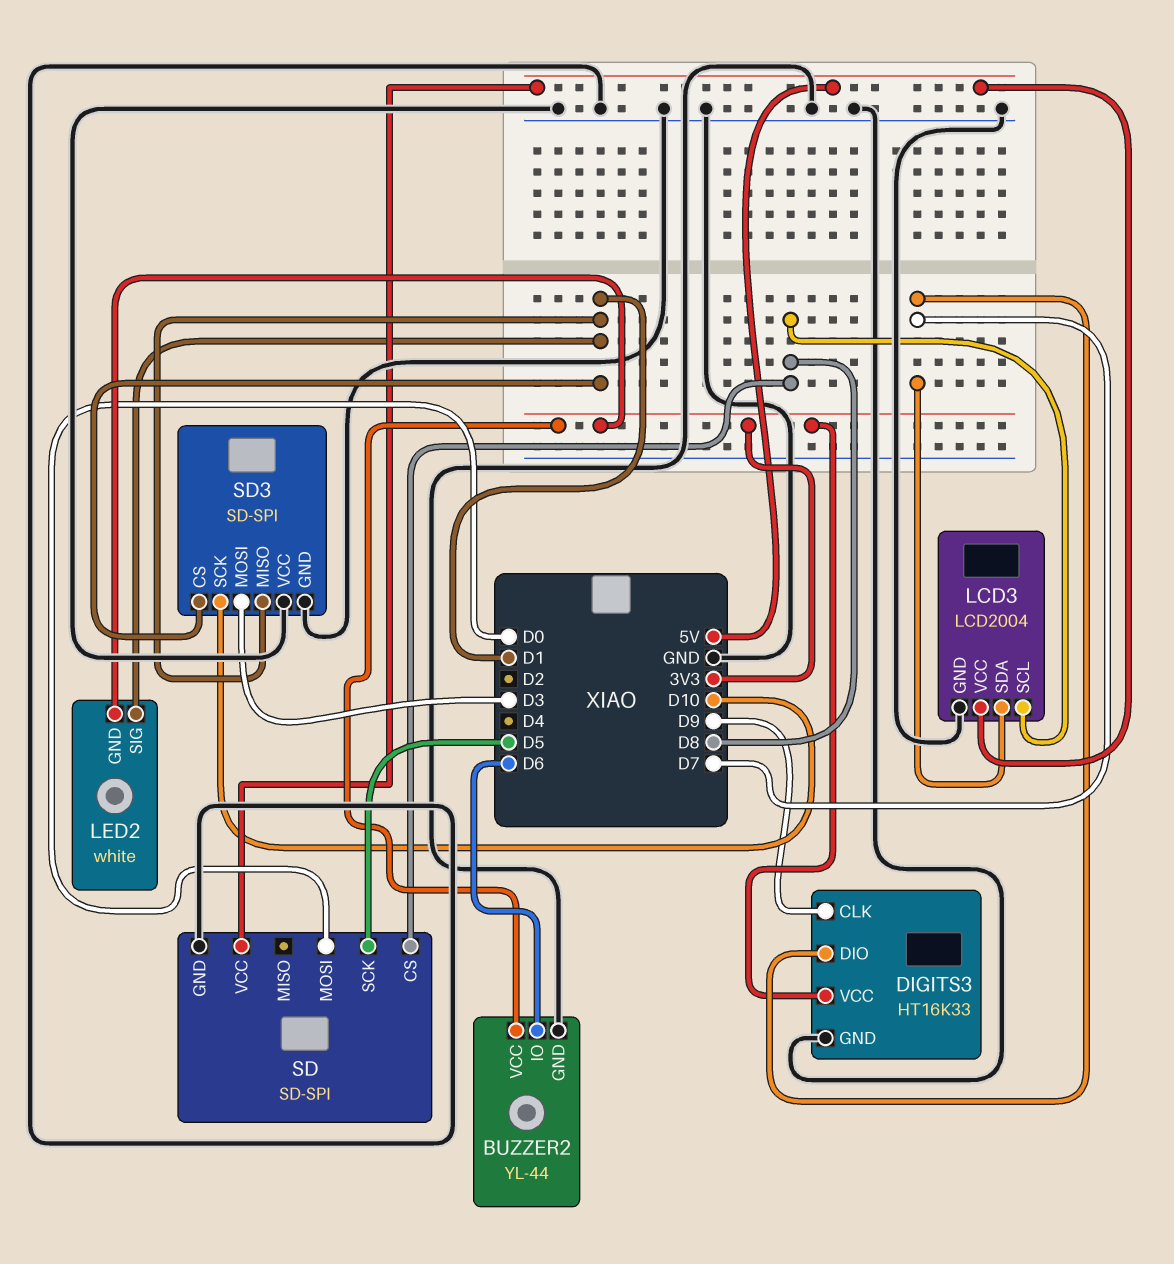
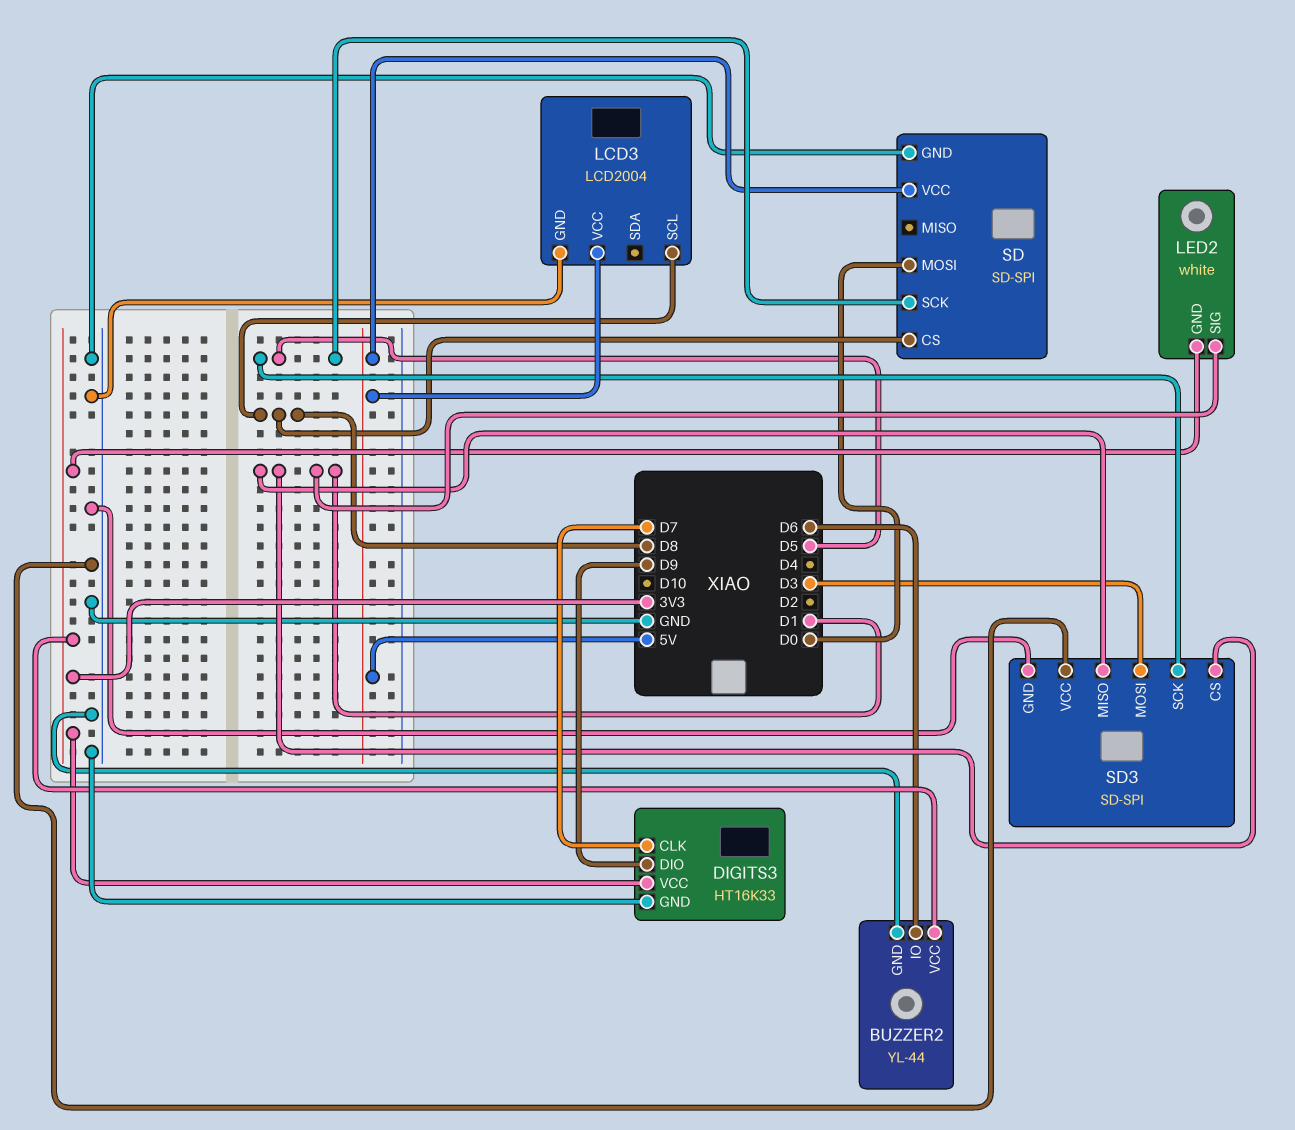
DIGITS3 pin CLK: D9 -> D7
DIGITS3 pin DIO: D7 -> D9
LCD3 pin SDA: D7 -> none
SD3 pin SCK: D10 -> D5

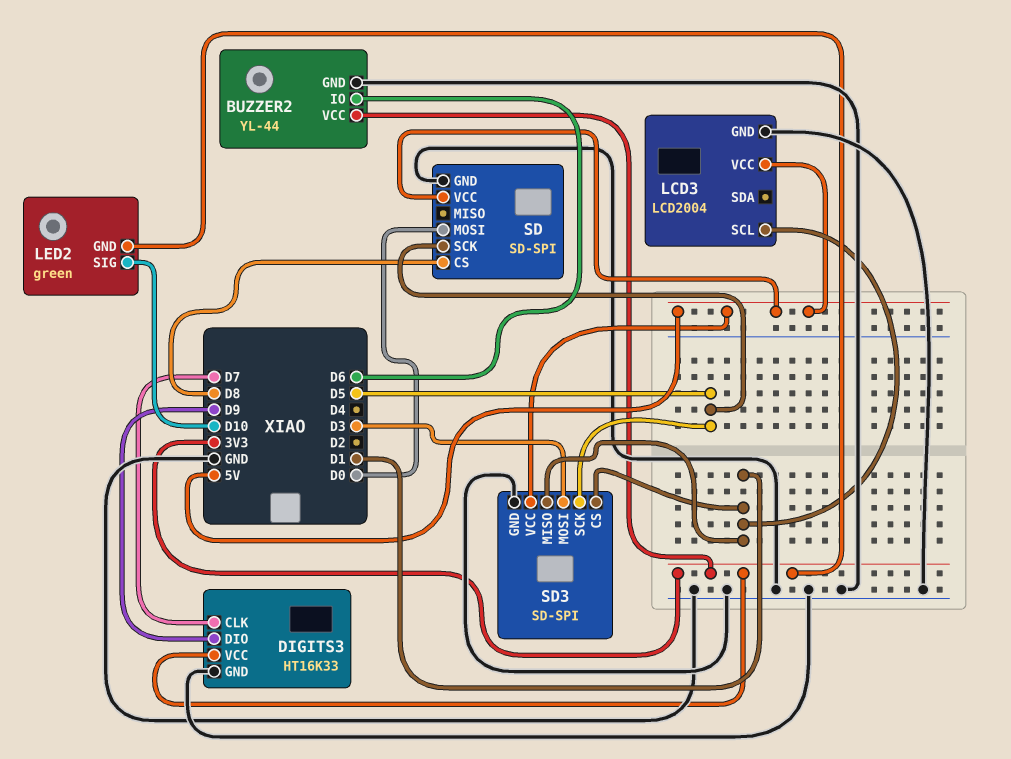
LCD3 pin SCL: D8 -> D1
LED2: white -> green
LED2 pin SIG: D1 -> D10
SD3 pin VCC: GND -> 5V

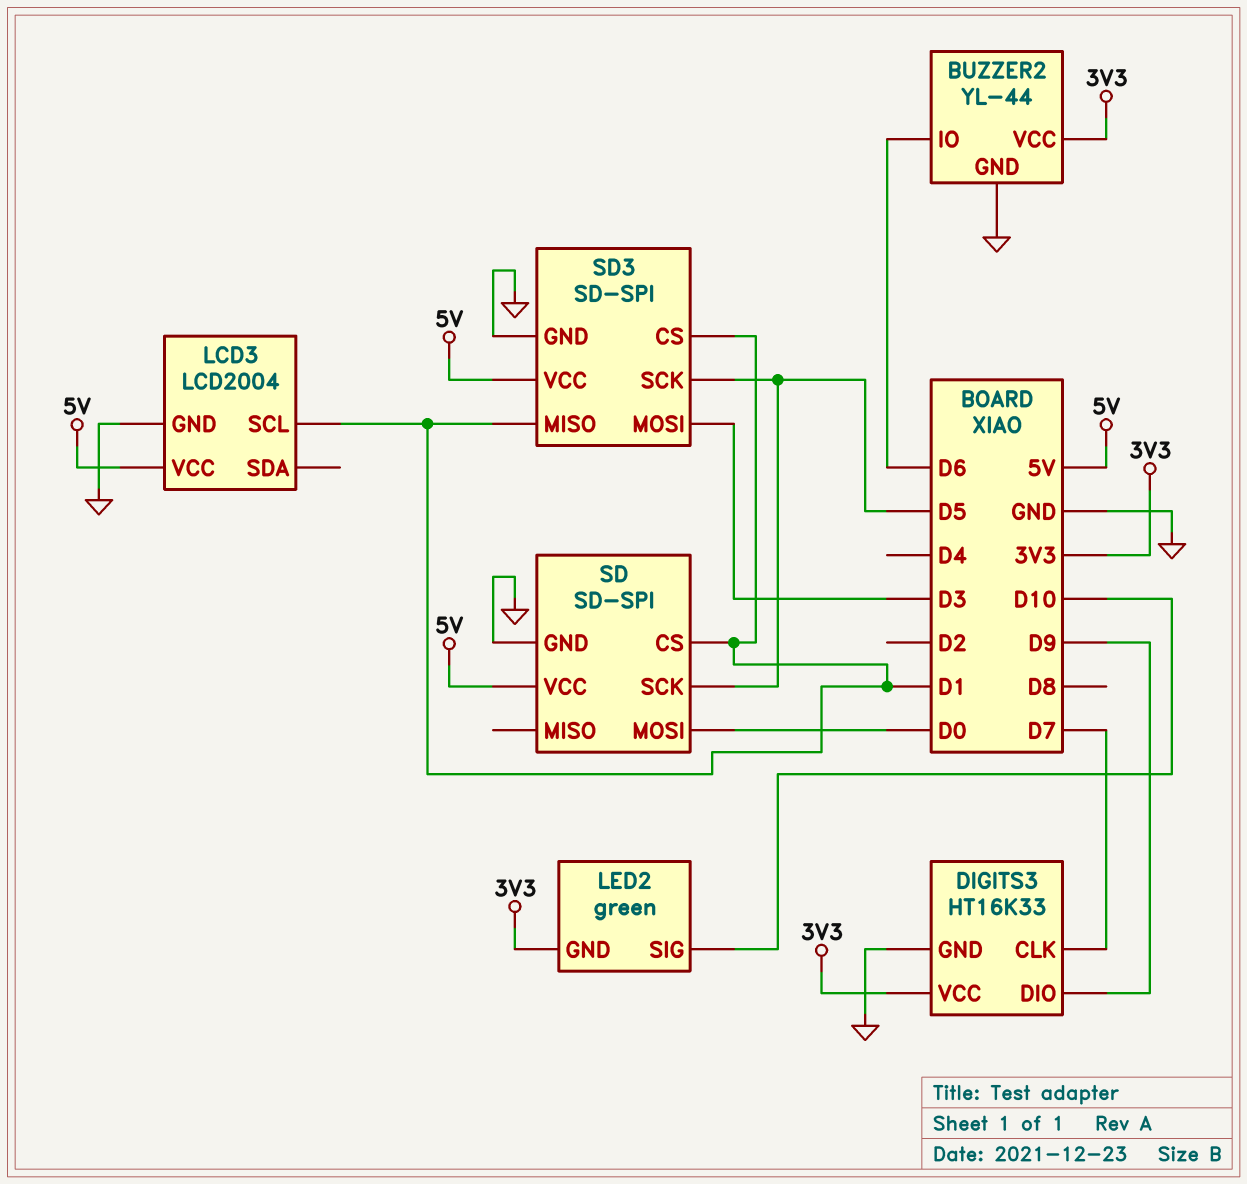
SD pin CS: D8 -> D1

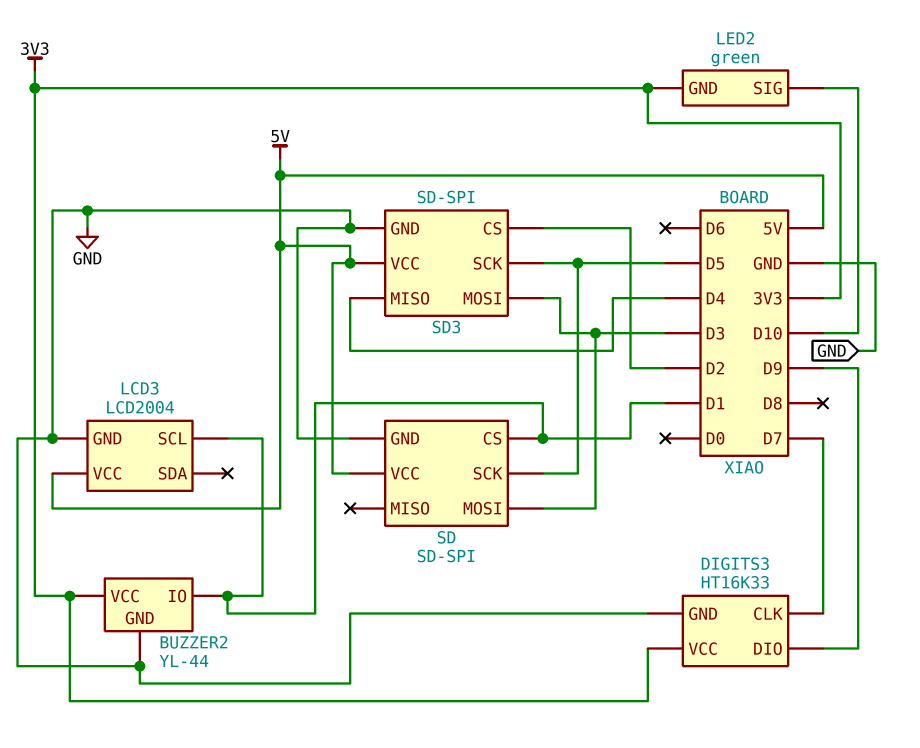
BUZZER2 pin IO: D6 -> D1
SD pin MOSI: D0 -> D3
SD3 pin CS: D1 -> D2
SD3 pin MISO: D1 -> D4

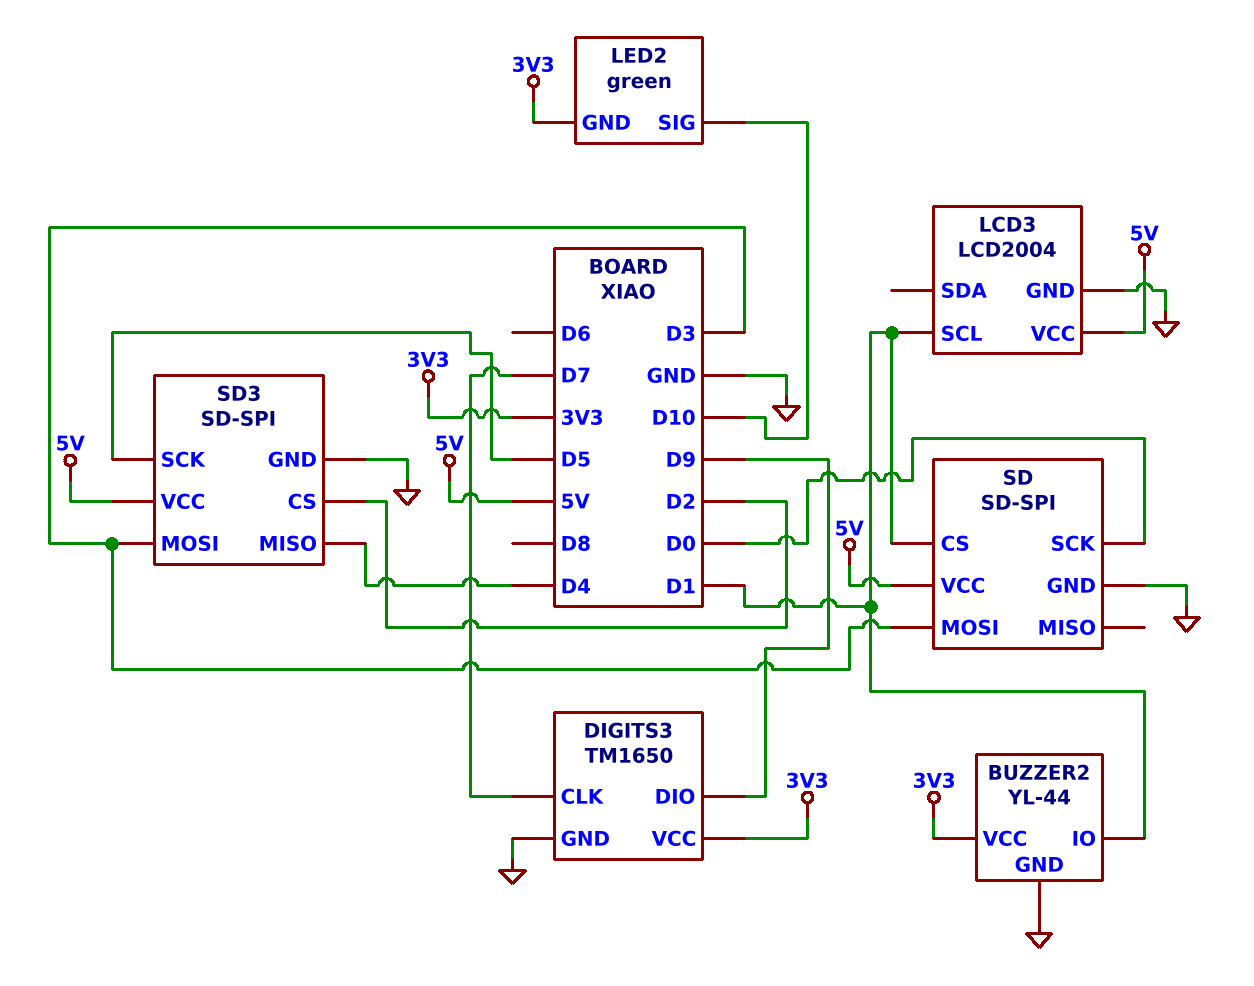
DIGITS3: HT16K33 -> TM1650
SD pin SCK: D5 -> D0

